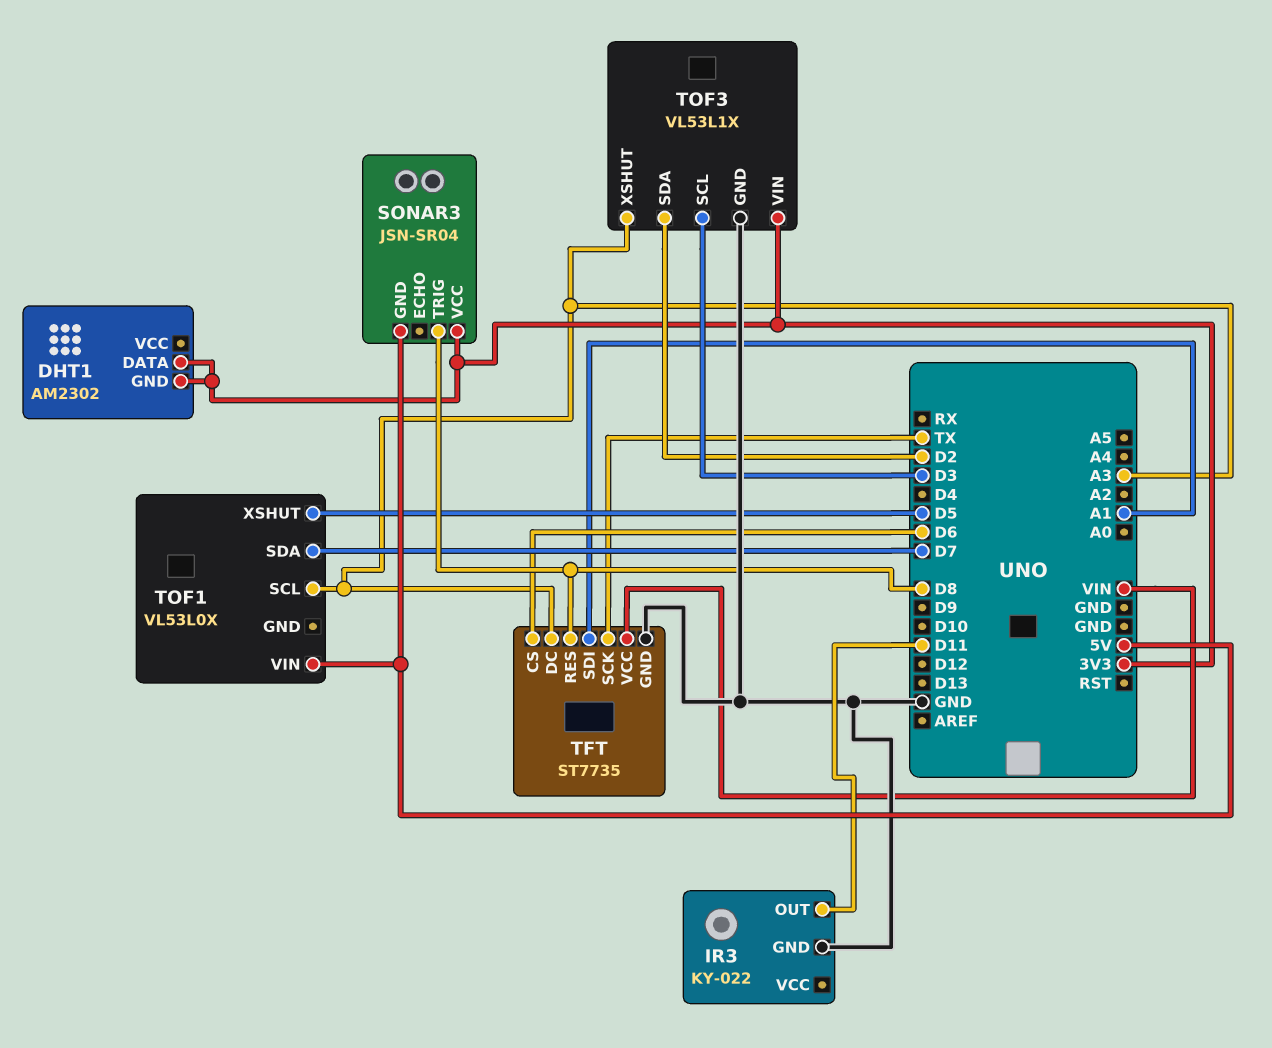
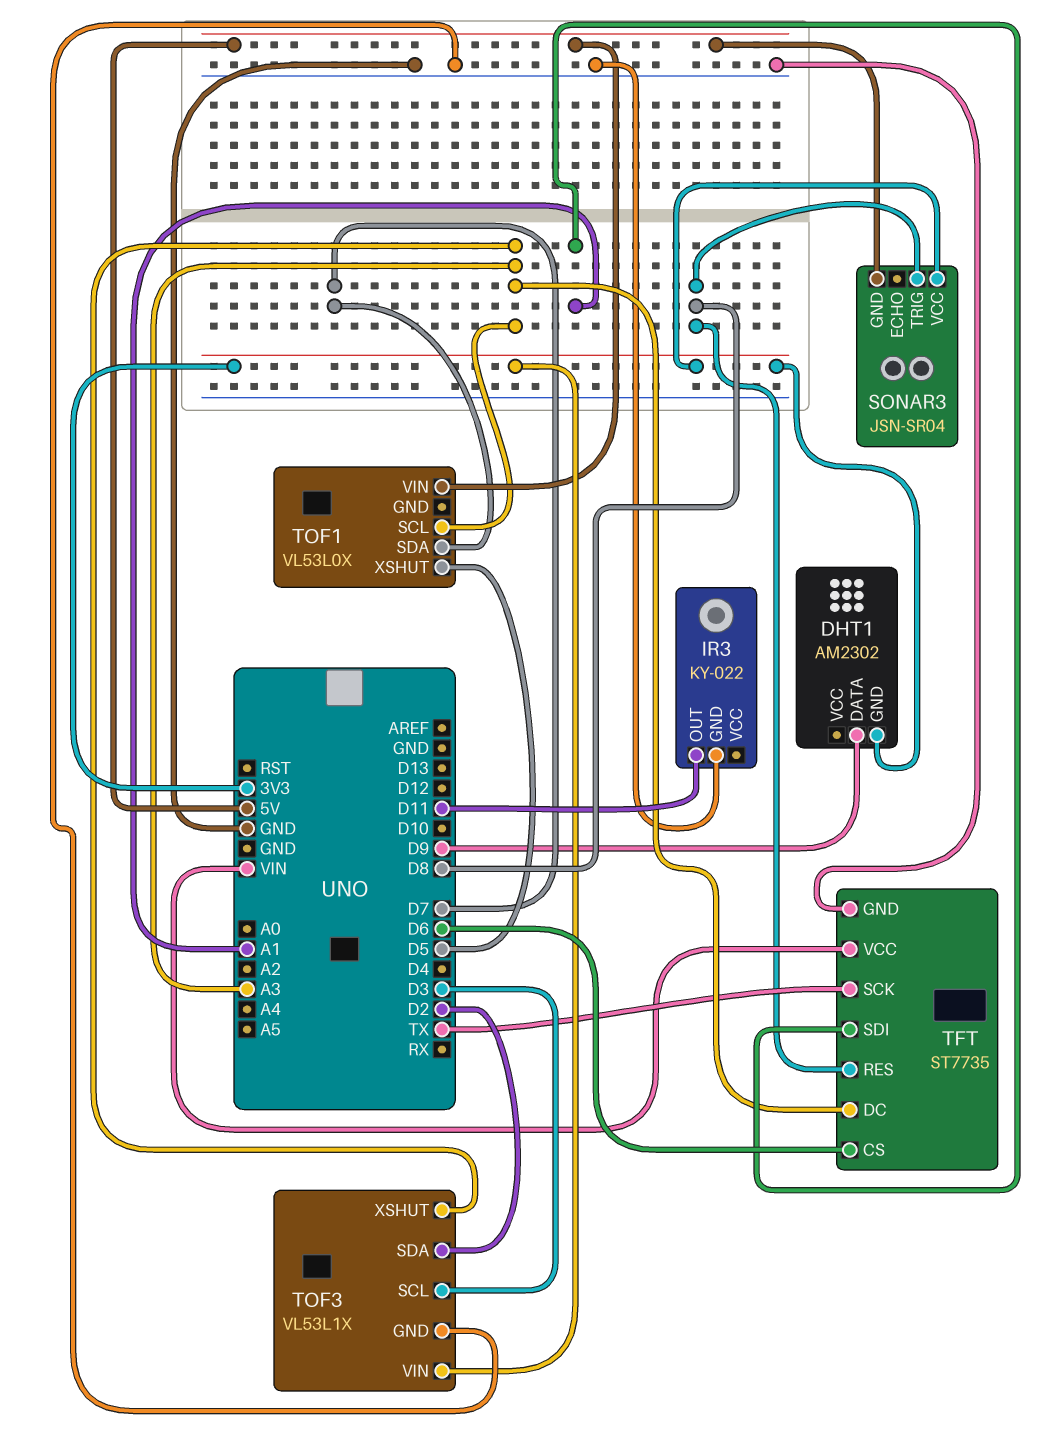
DHT1 pin DATA: 3V3 -> D9

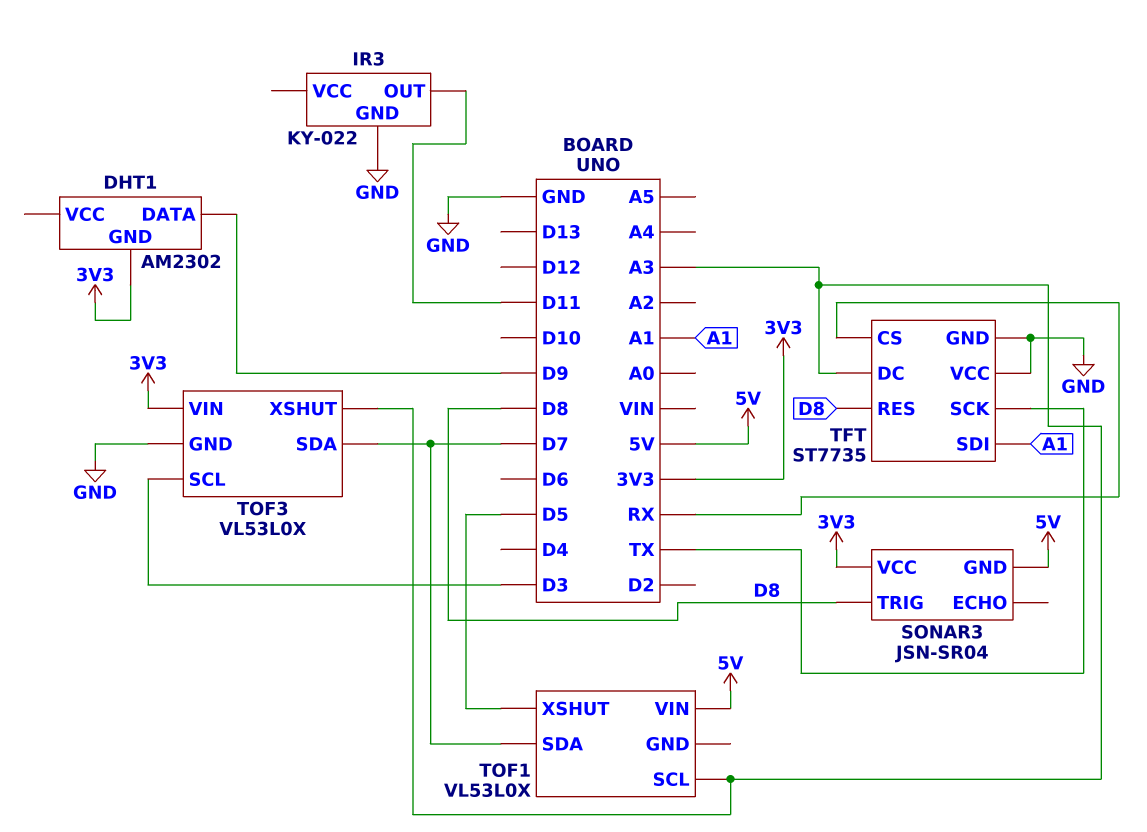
TFT pin CS: D6 -> RX
TFT pin VCC: VIN -> GND
TOF3: VL53L1X -> VL53L0X
TOF3 pin SDA: D2 -> D7

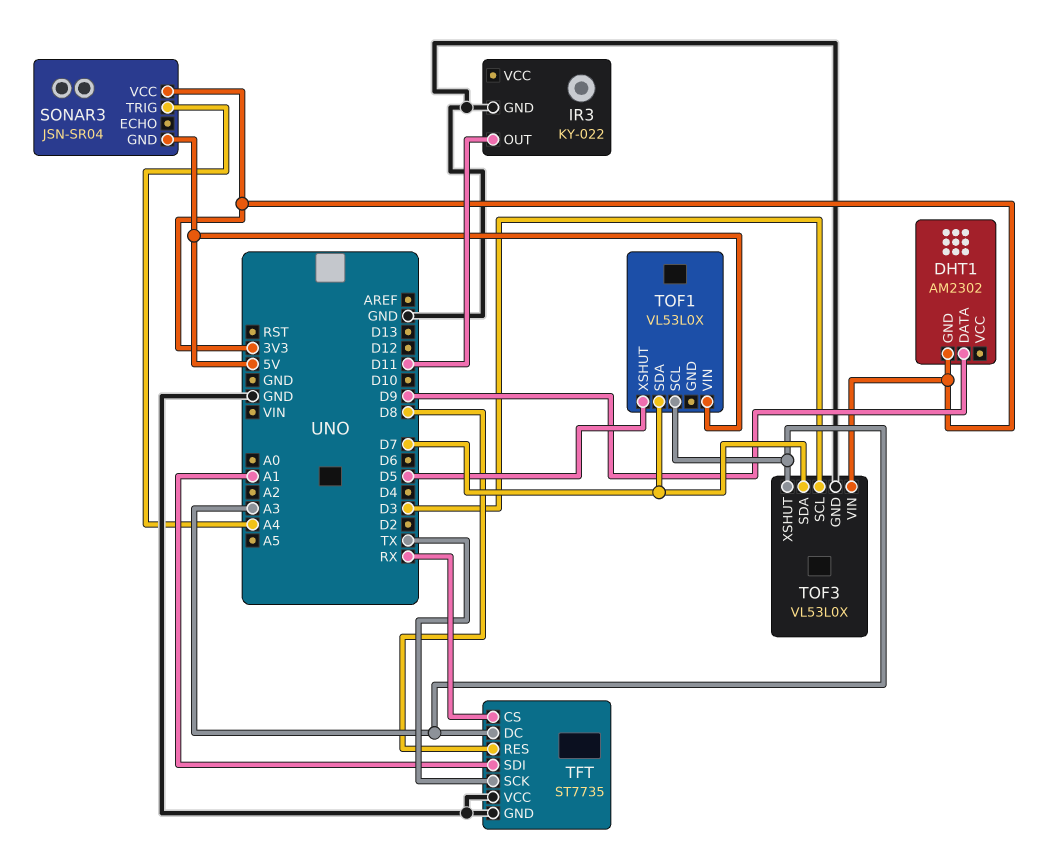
SONAR3 pin TRIG: D8 -> A4

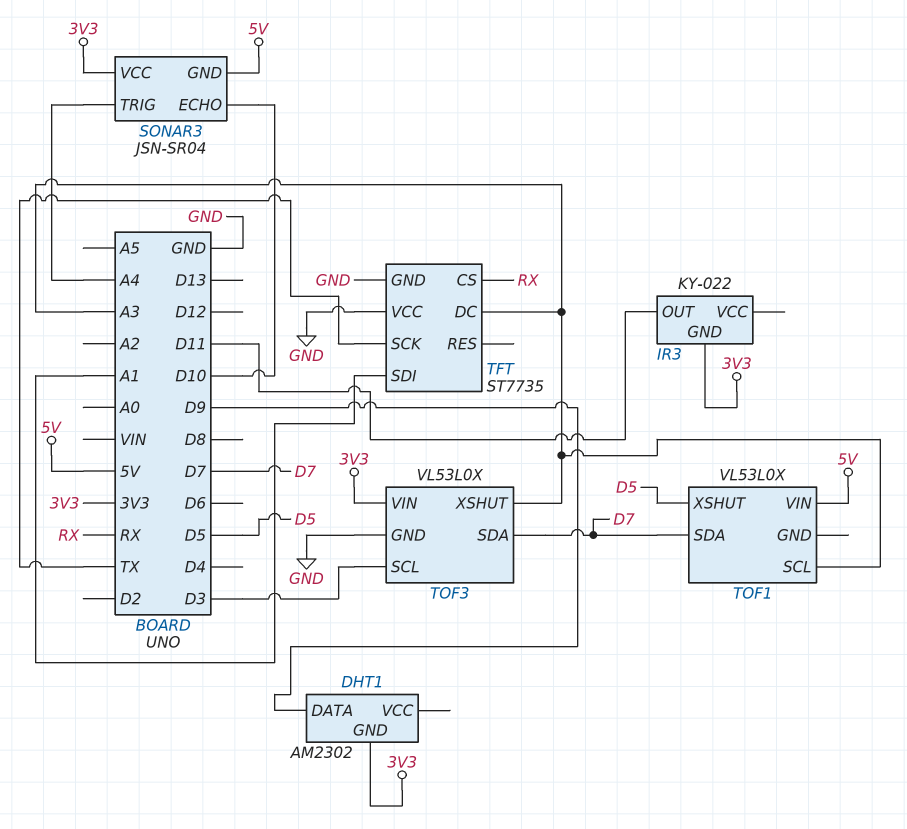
IR3 pin GND: GND -> 3V3
SONAR3 pin ECHO: none -> D10
TFT pin RES: D8 -> none

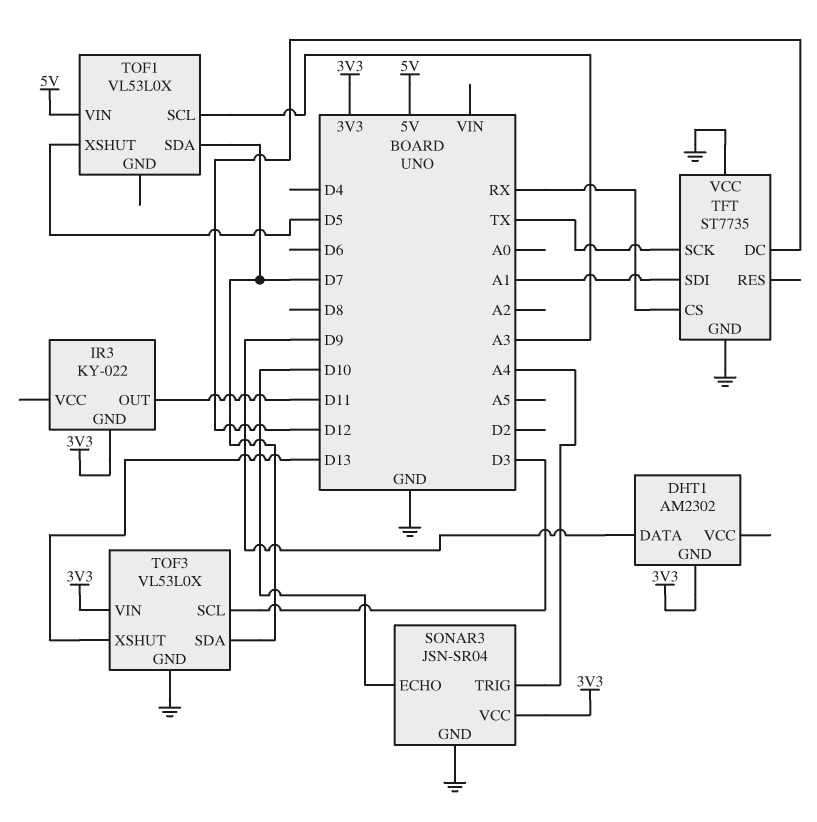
SONAR3 pin GND: 5V -> GND
TFT pin DC: A3 -> D12
TOF3 pin XSHUT: A3 -> D13

